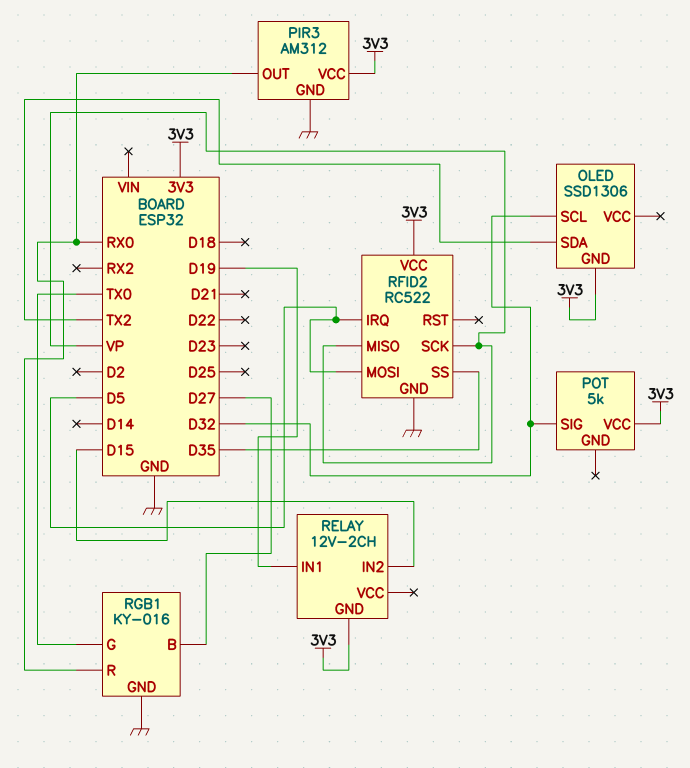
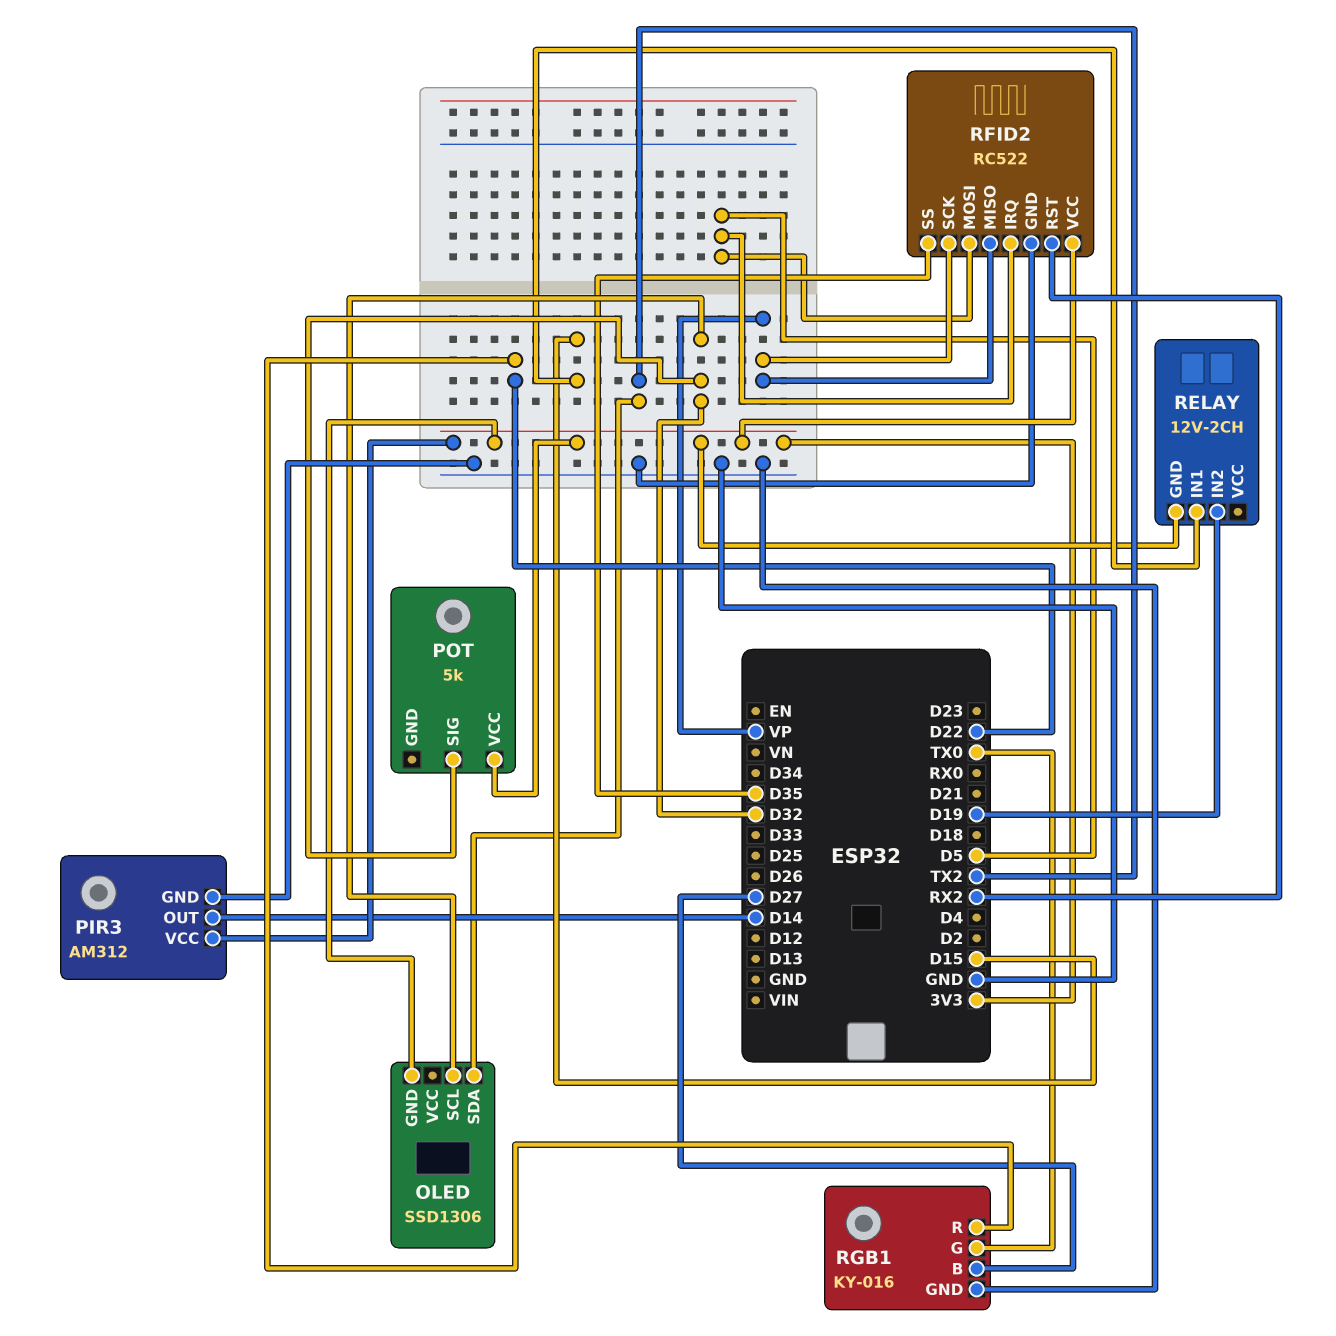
PIR3 pin OUT: RX0 -> D14
RELAY pin IN1: D19 -> D15
RELAY pin IN2: D15 -> D19
RFID2 pin RST: none -> RX2
RGB1 pin R: RX0 -> D22

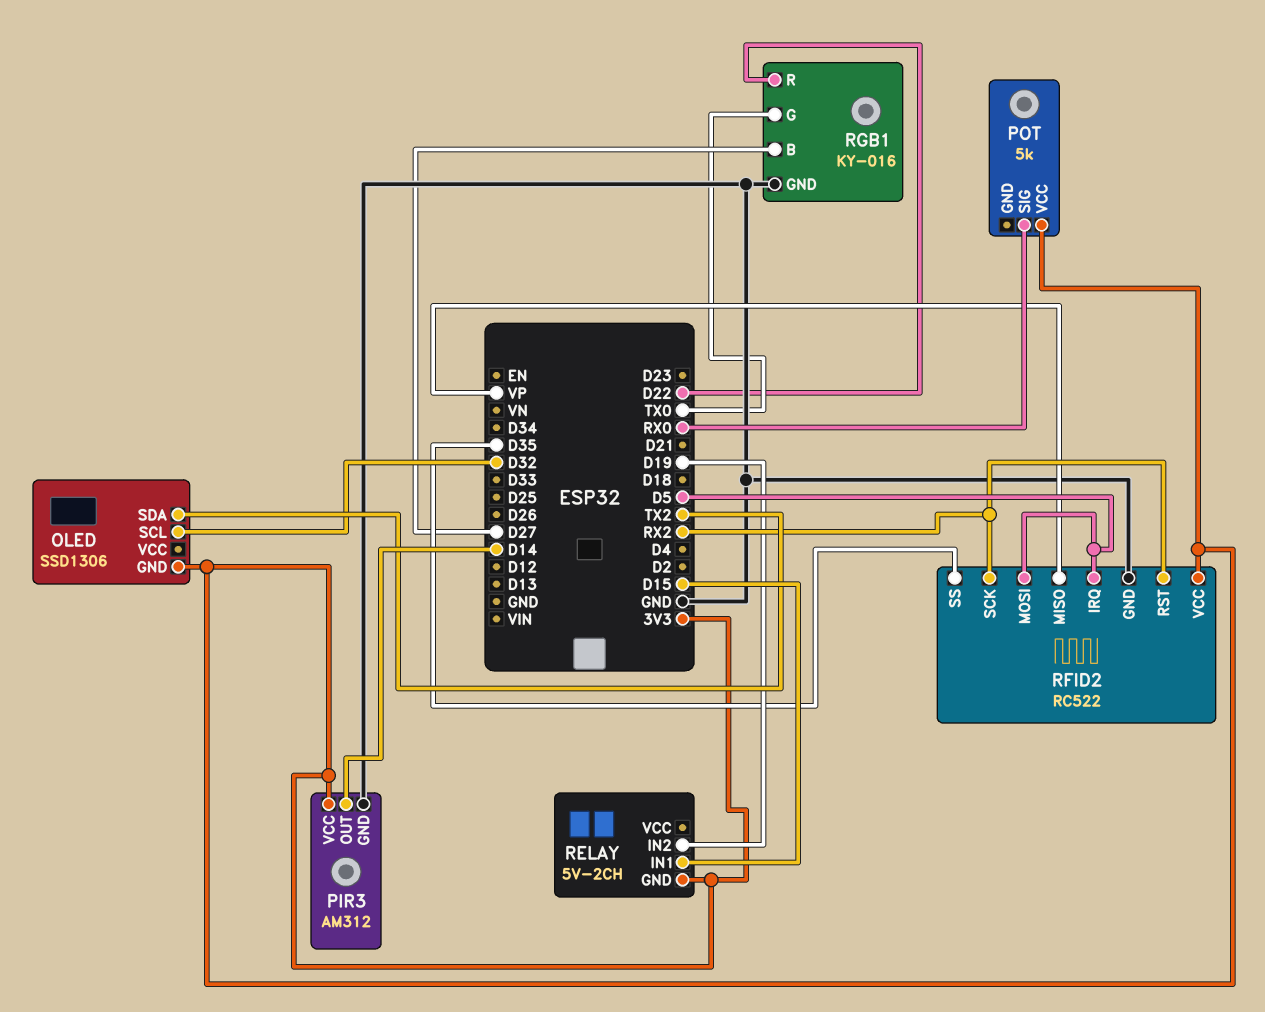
POT pin SIG: D32 -> RX0
RELAY: 12V-2CH -> 5V-2CH
RFID2 pin SCK: VP -> RX2

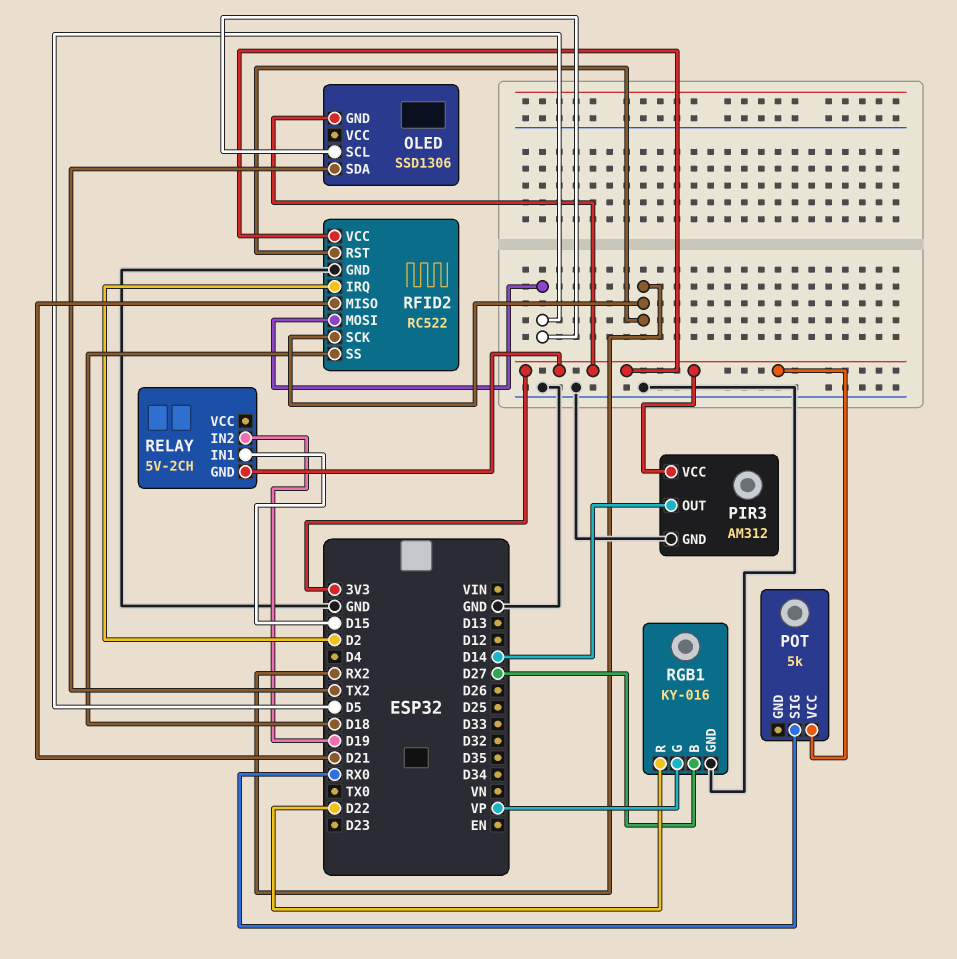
OLED pin SCL: D32 -> D5
RFID2 pin IRQ: D5 -> D2
RFID2 pin MISO: VP -> D21
RFID2 pin SS: D35 -> D18
RGB1 pin G: TX0 -> VP

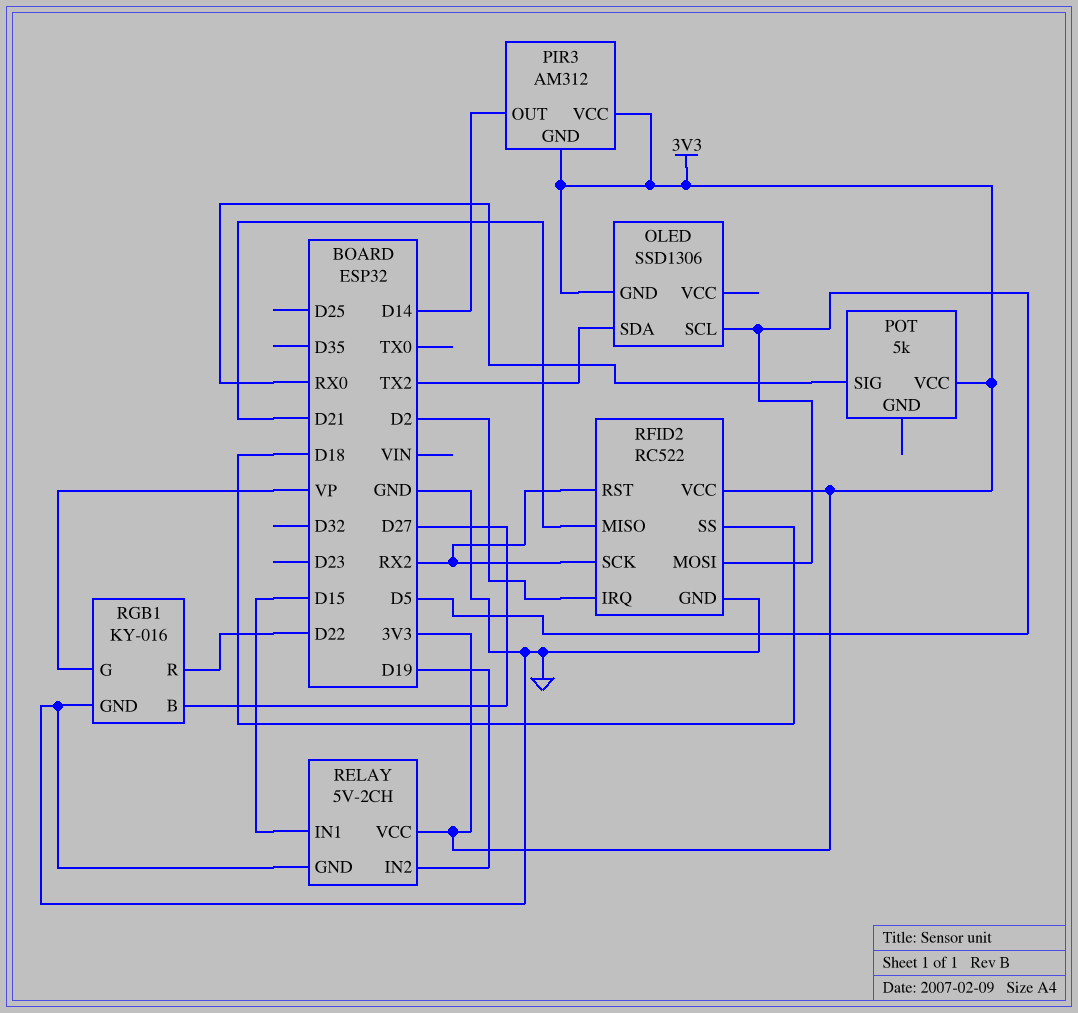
PIR3 pin GND: GND -> 3V3
RELAY pin GND: 3V3 -> GND
RELAY pin VCC: none -> 3V3

